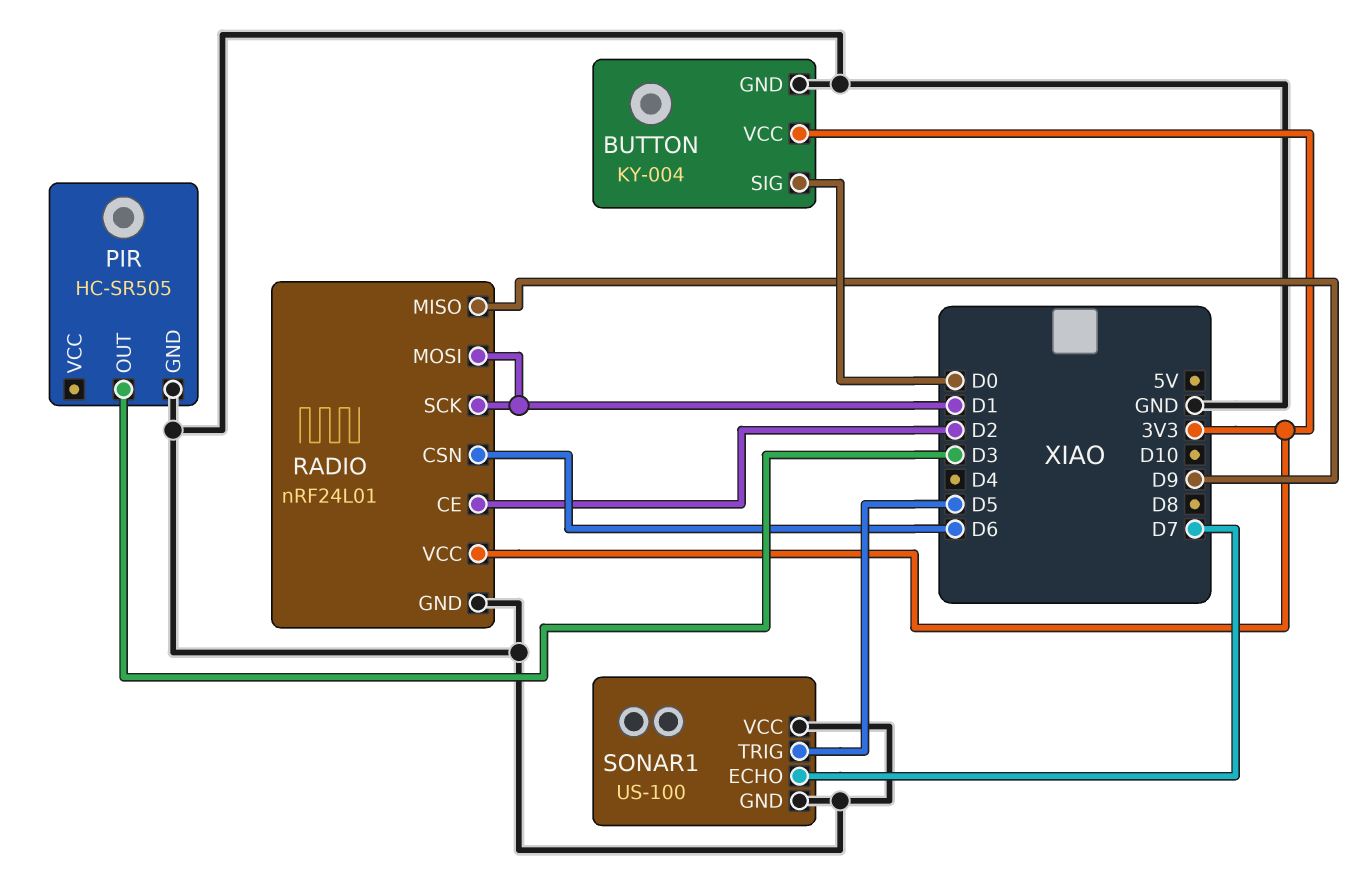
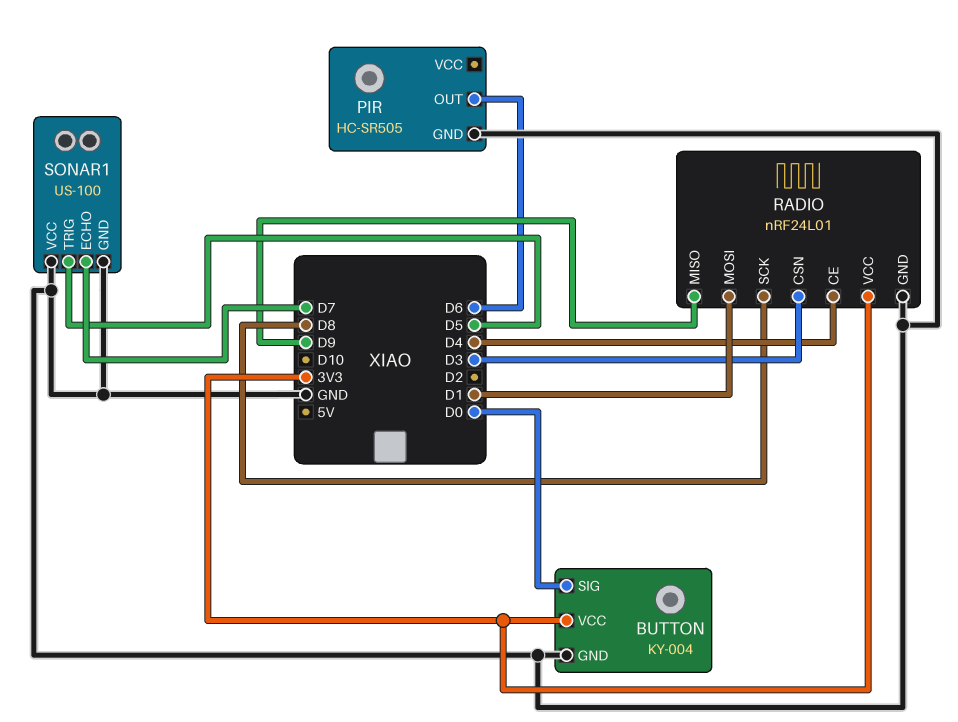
PIR pin OUT: D3 -> D6
RADIO pin CE: D2 -> D4
RADIO pin CSN: D6 -> D3
RADIO pin SCK: D1 -> D8

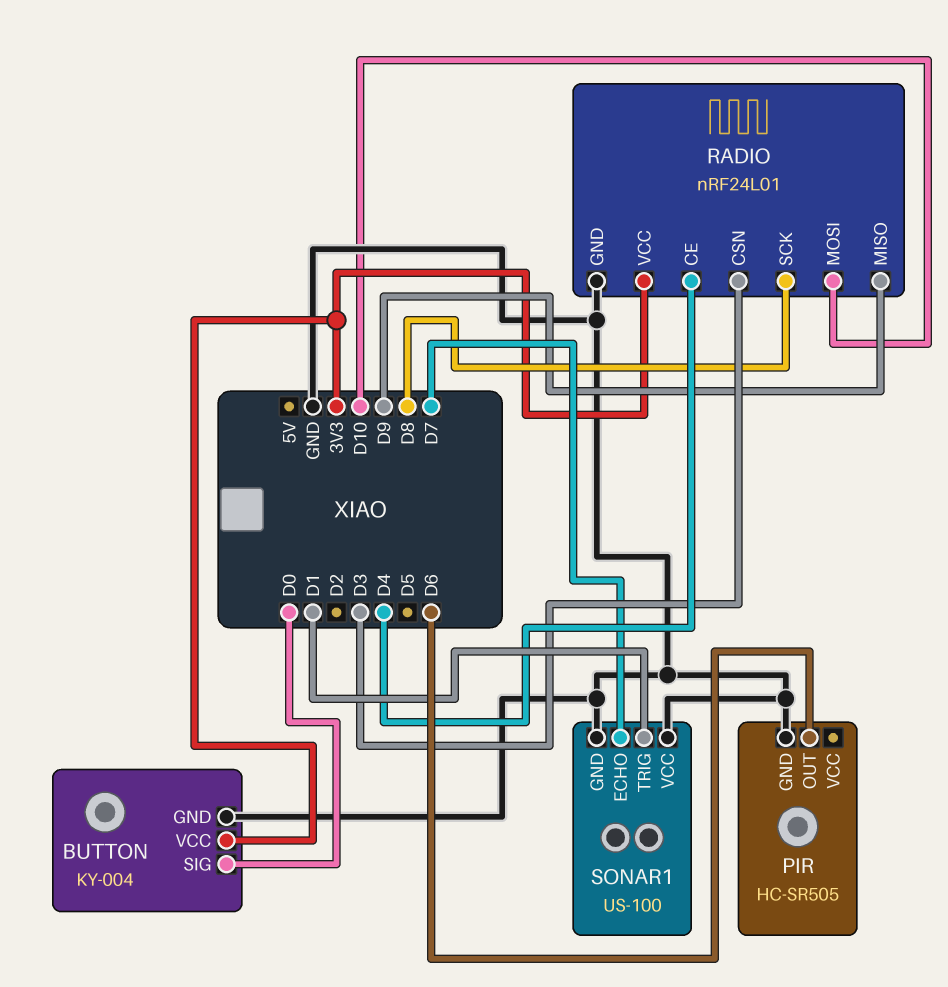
RADIO pin MOSI: D1 -> D10
SONAR1 pin TRIG: D5 -> D1

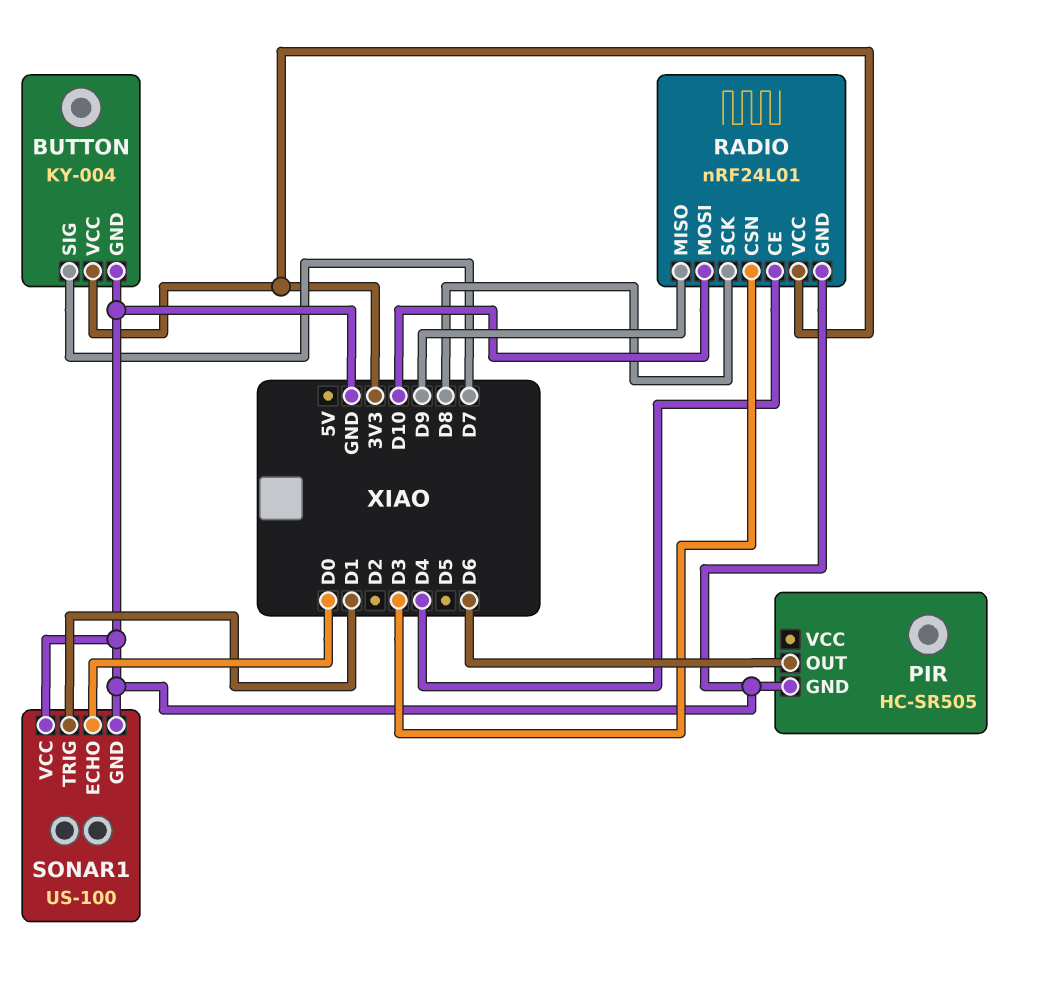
BUTTON pin SIG: D0 -> D7
SONAR1 pin ECHO: D7 -> D0

